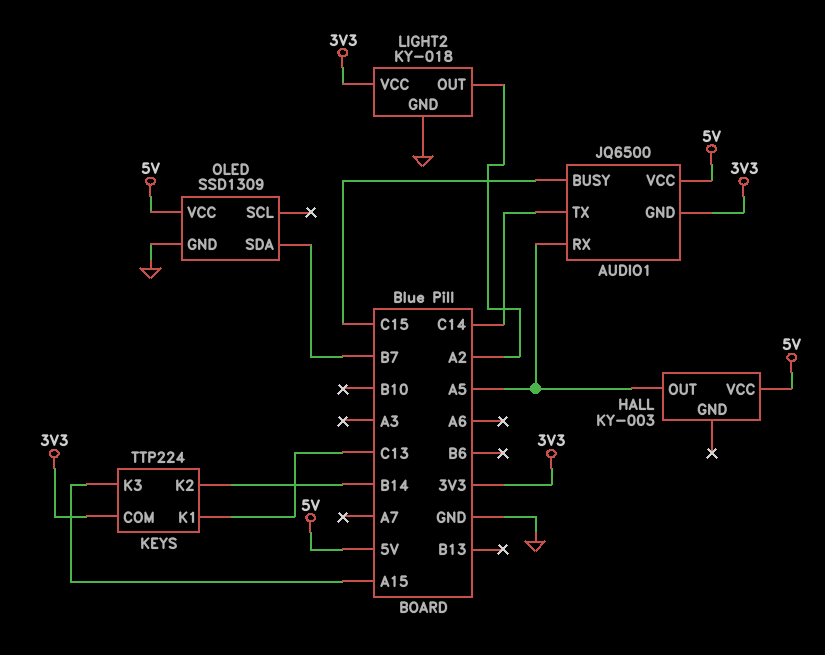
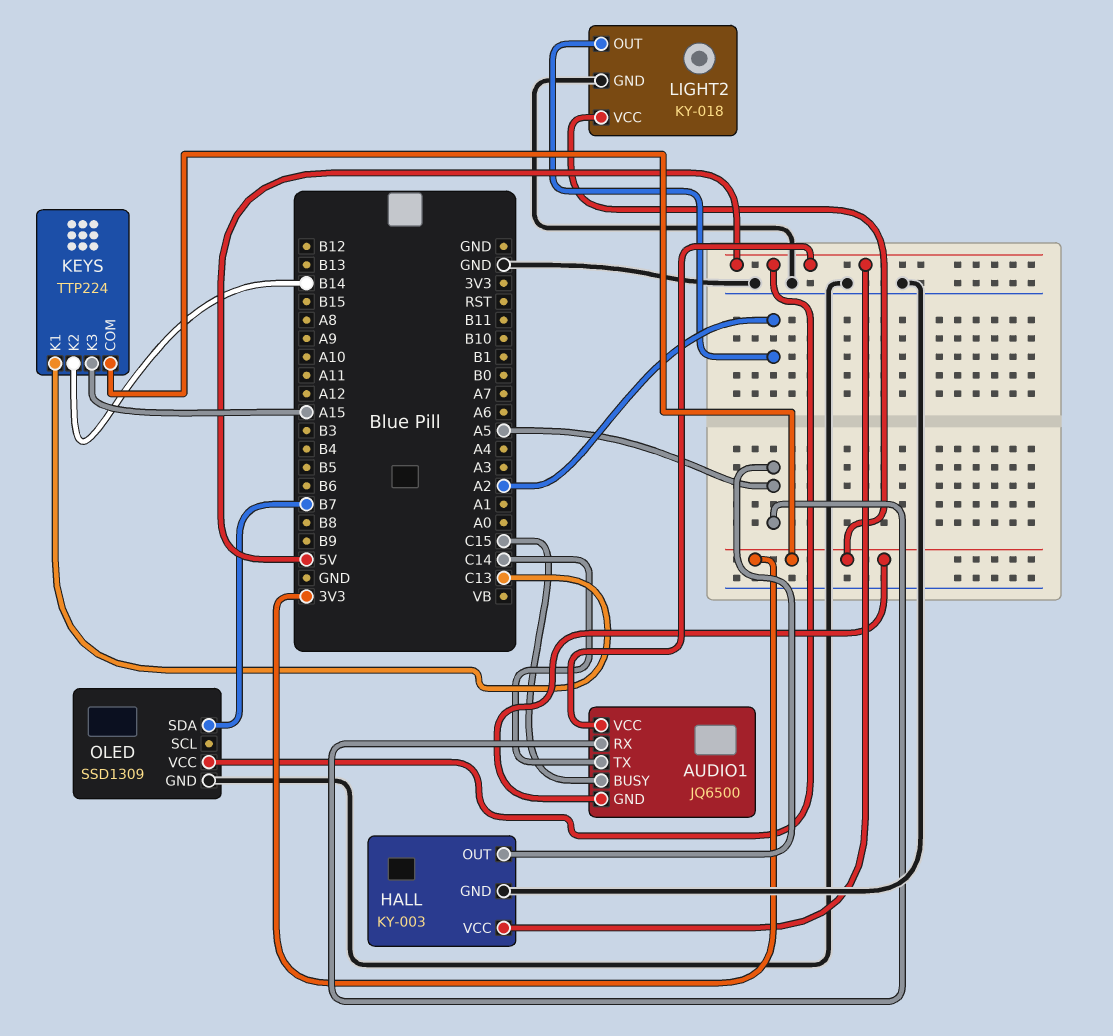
HALL pin GND: none -> GND

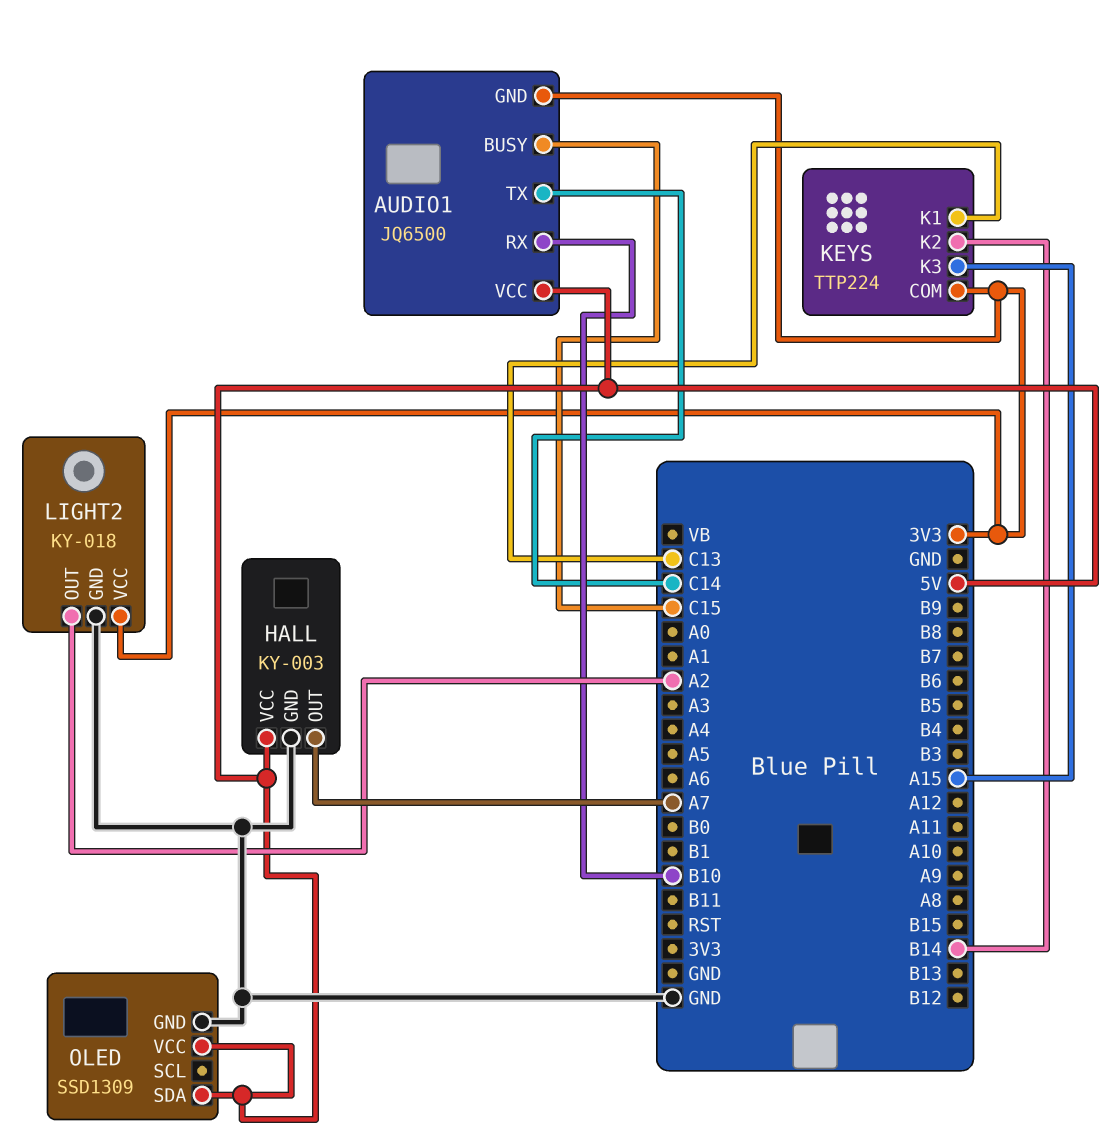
AUDIO1 pin RX: A5 -> B10
HALL pin OUT: A5 -> A7
OLED pin SDA: B7 -> 5V

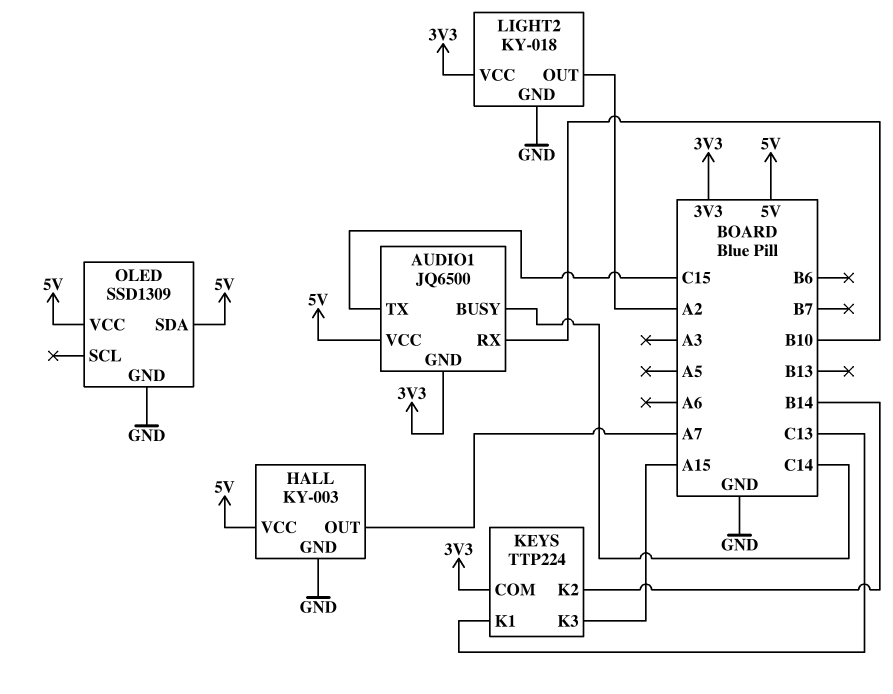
AUDIO1 pin BUSY: C15 -> C14
AUDIO1 pin TX: C14 -> C15

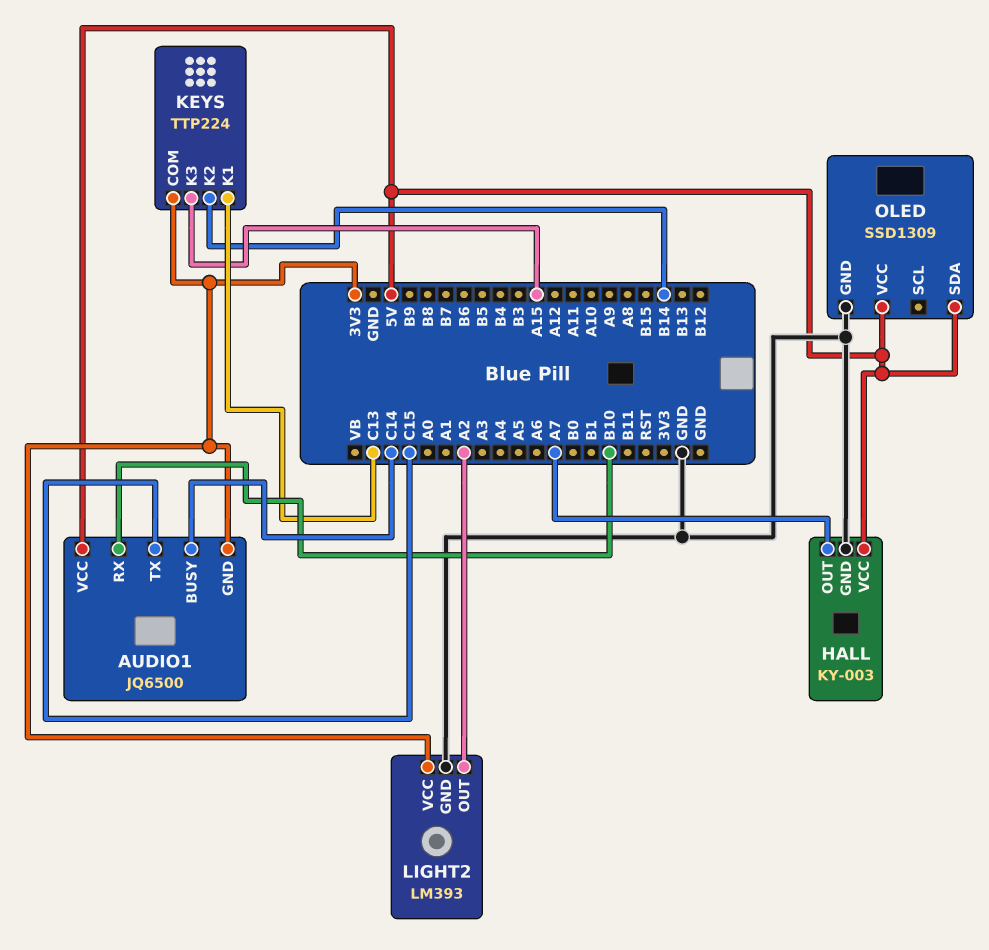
LIGHT2: KY-018 -> LM393

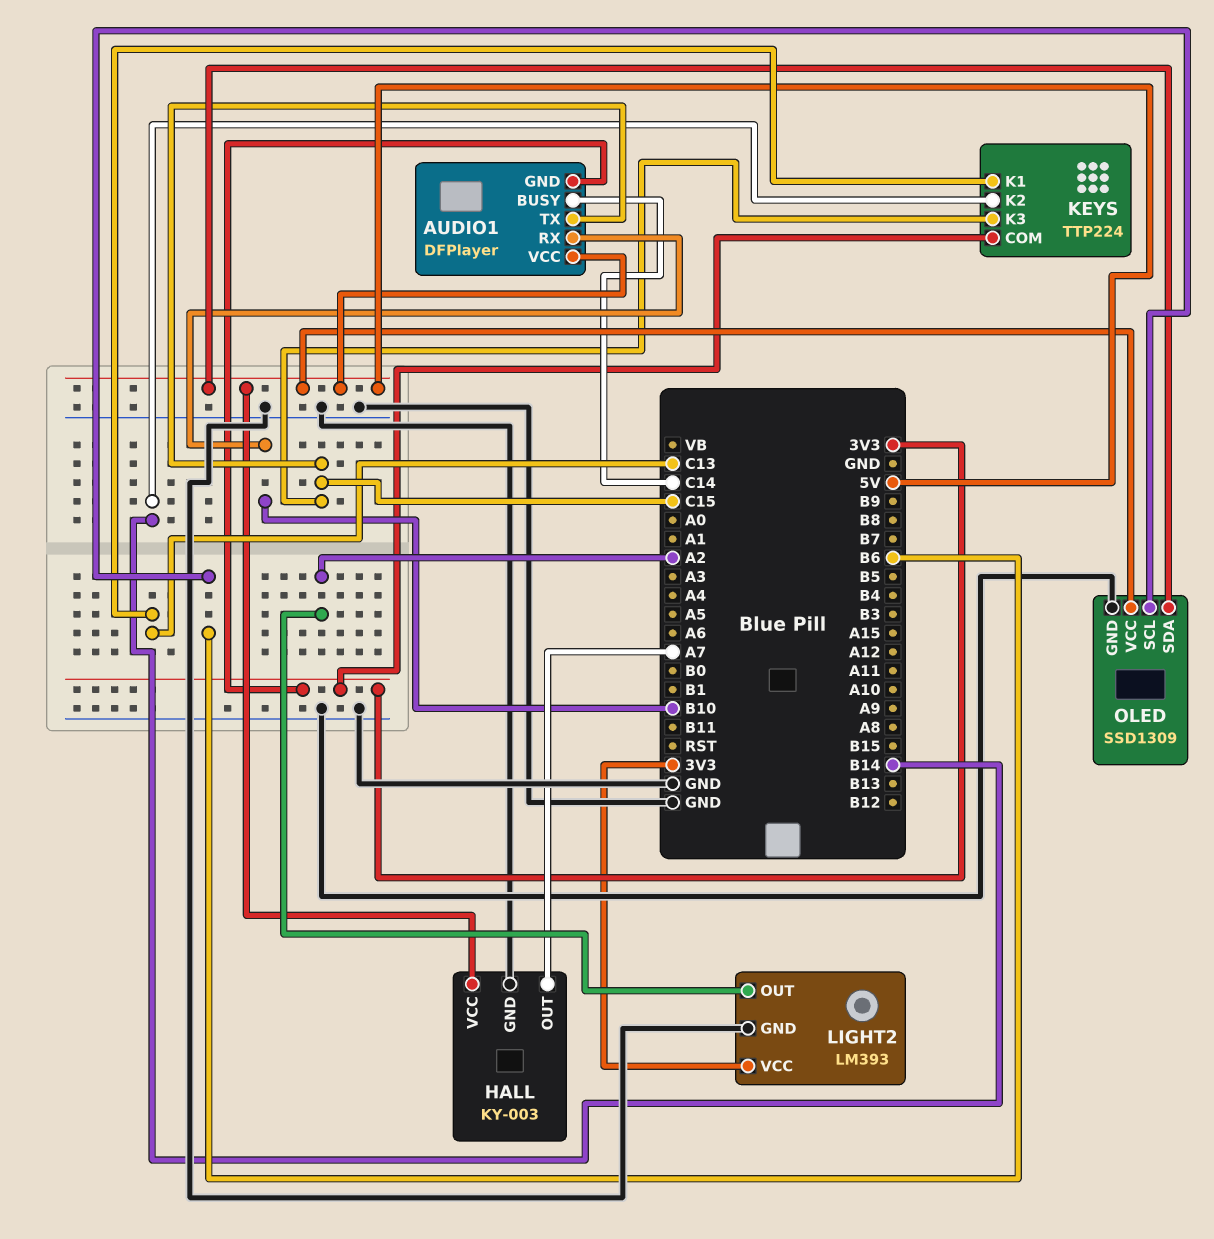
AUDIO1: JQ6500 -> DFPlayer
KEYS pin K3: A15 -> C15
OLED pin SCL: none -> B6

